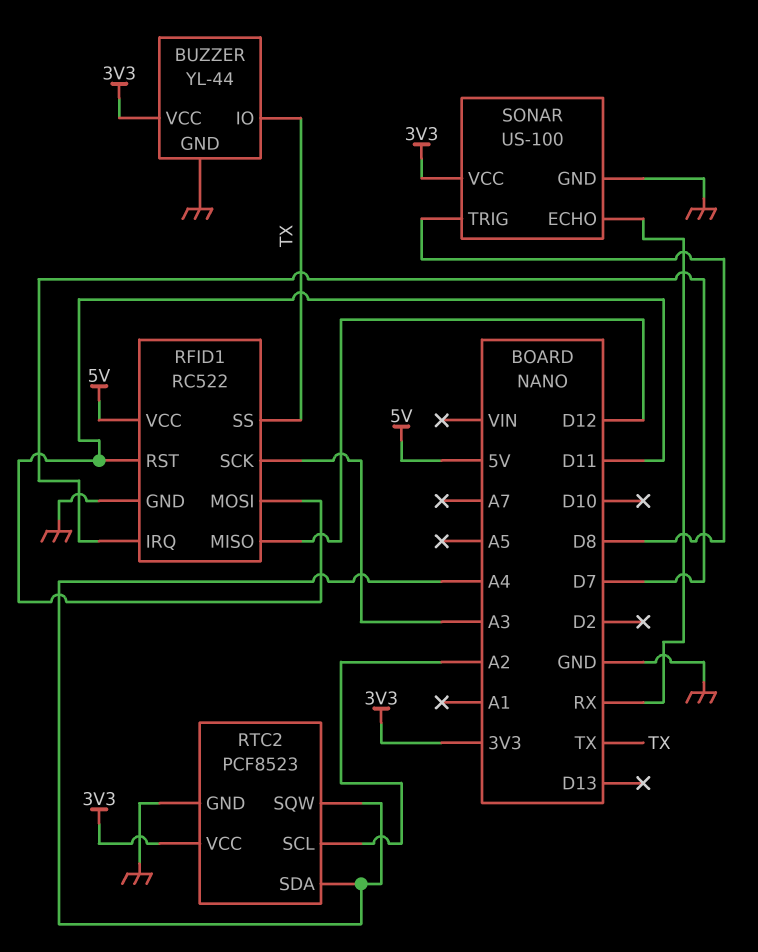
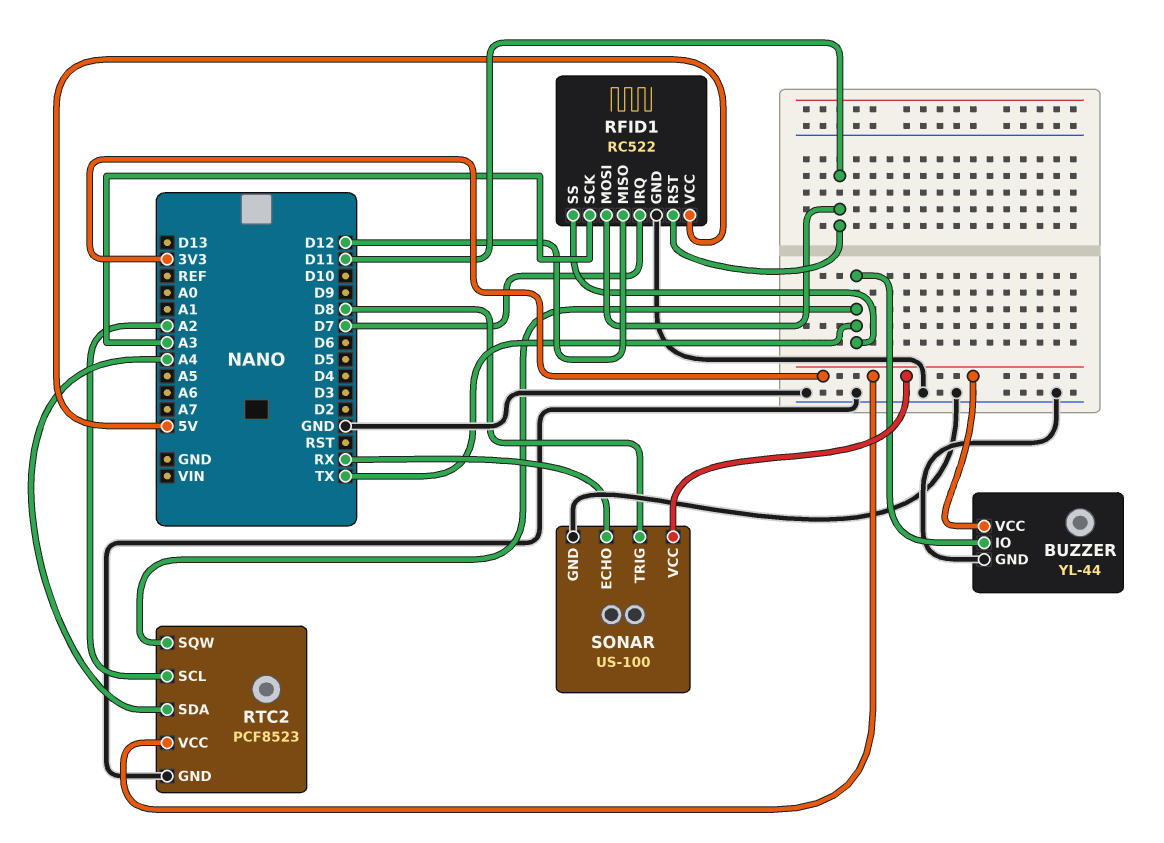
RTC2 pin SQW: A4 -> TX

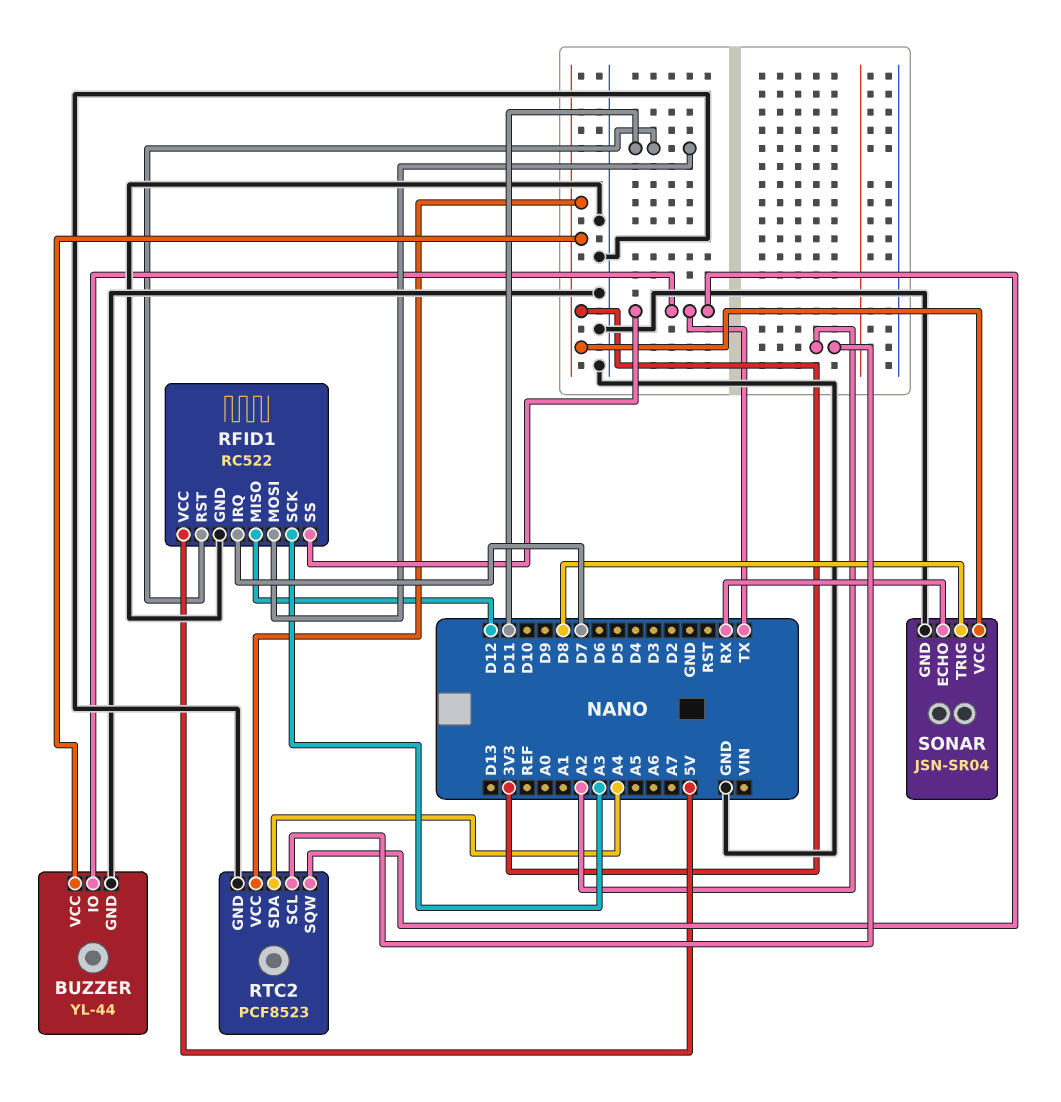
SONAR: US-100 -> JSN-SR04

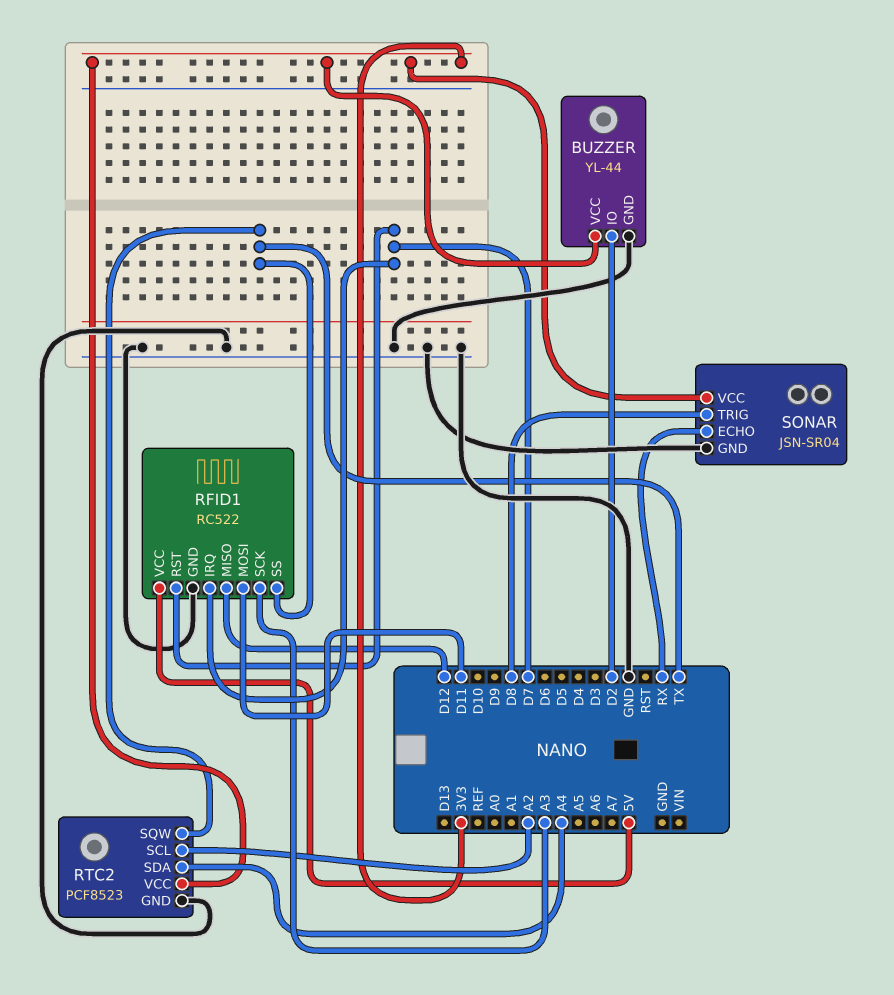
BUZZER pin IO: TX -> D2
RFID1 pin RST: D11 -> D7

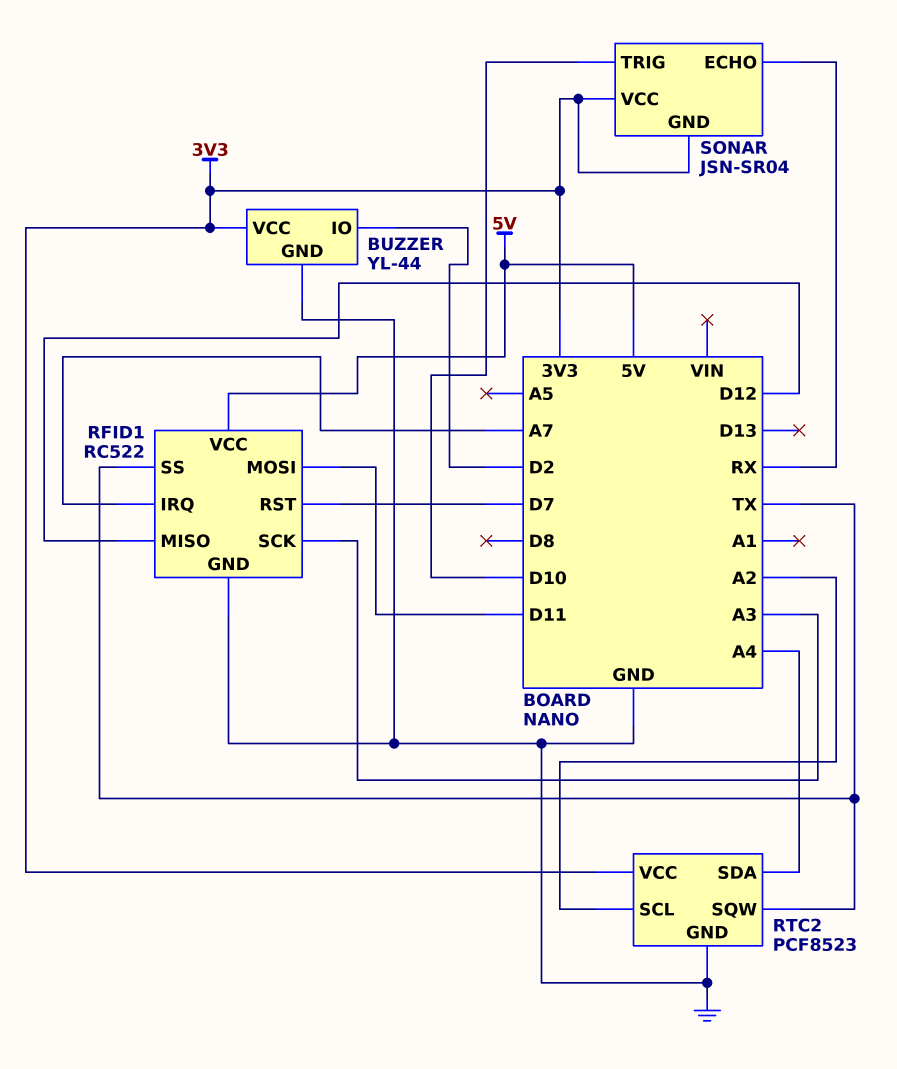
RFID1 pin IRQ: D7 -> A7
SONAR pin GND: GND -> 3V3
SONAR pin TRIG: D8 -> D10

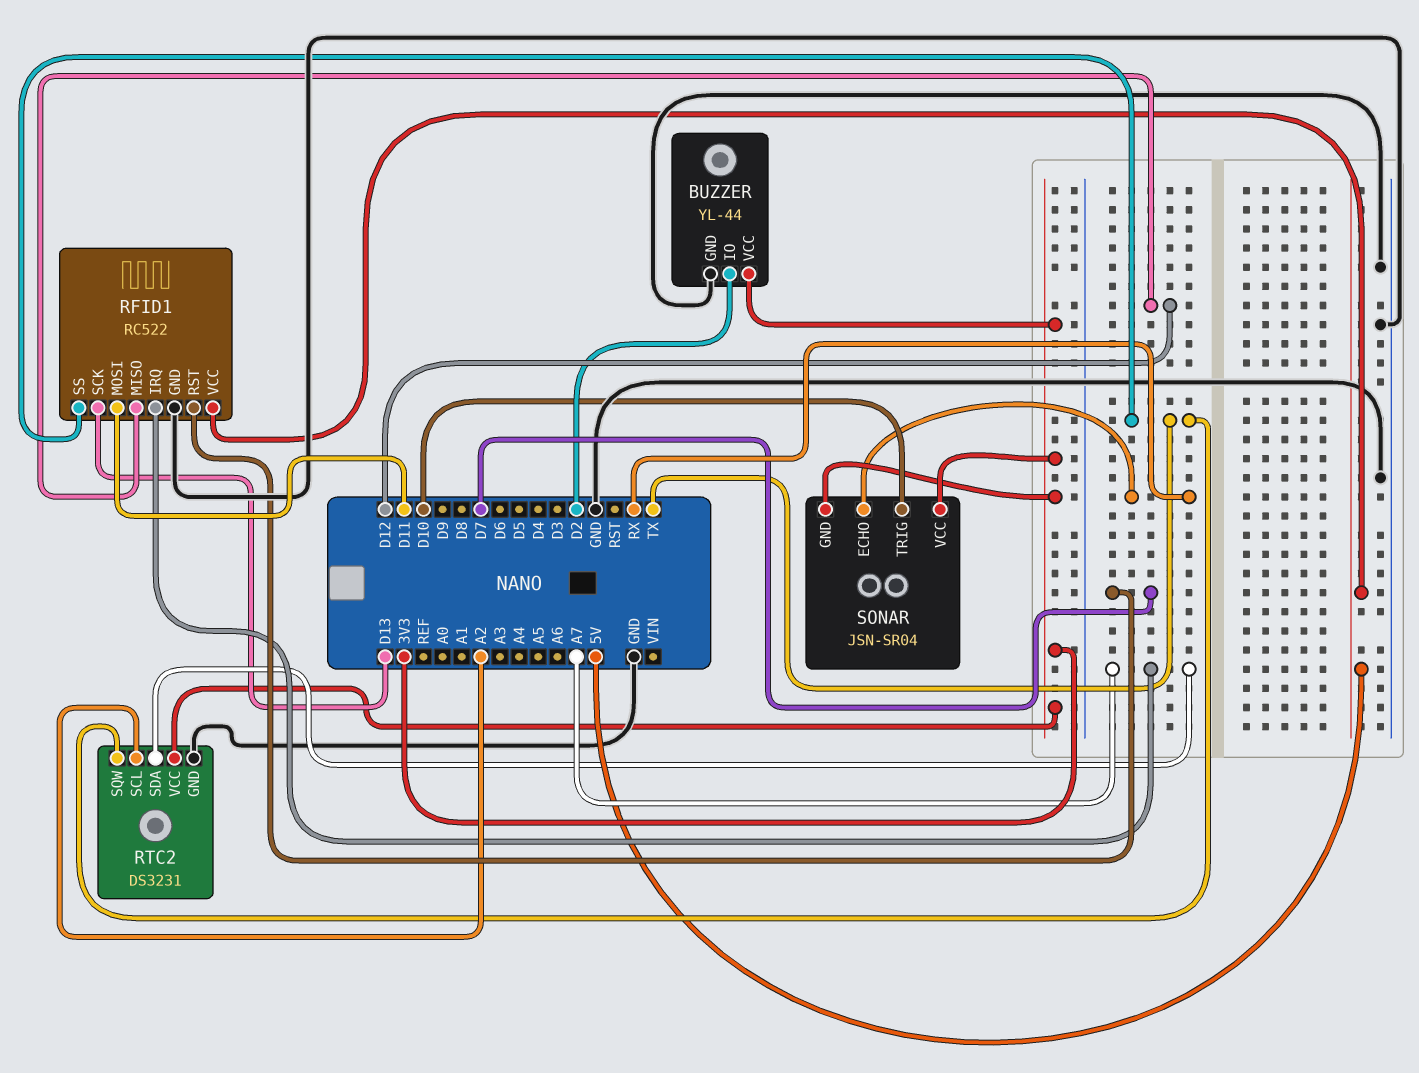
RFID1 pin SCK: A3 -> D13
RTC2: PCF8523 -> DS3231
RTC2 pin SDA: A4 -> A7

